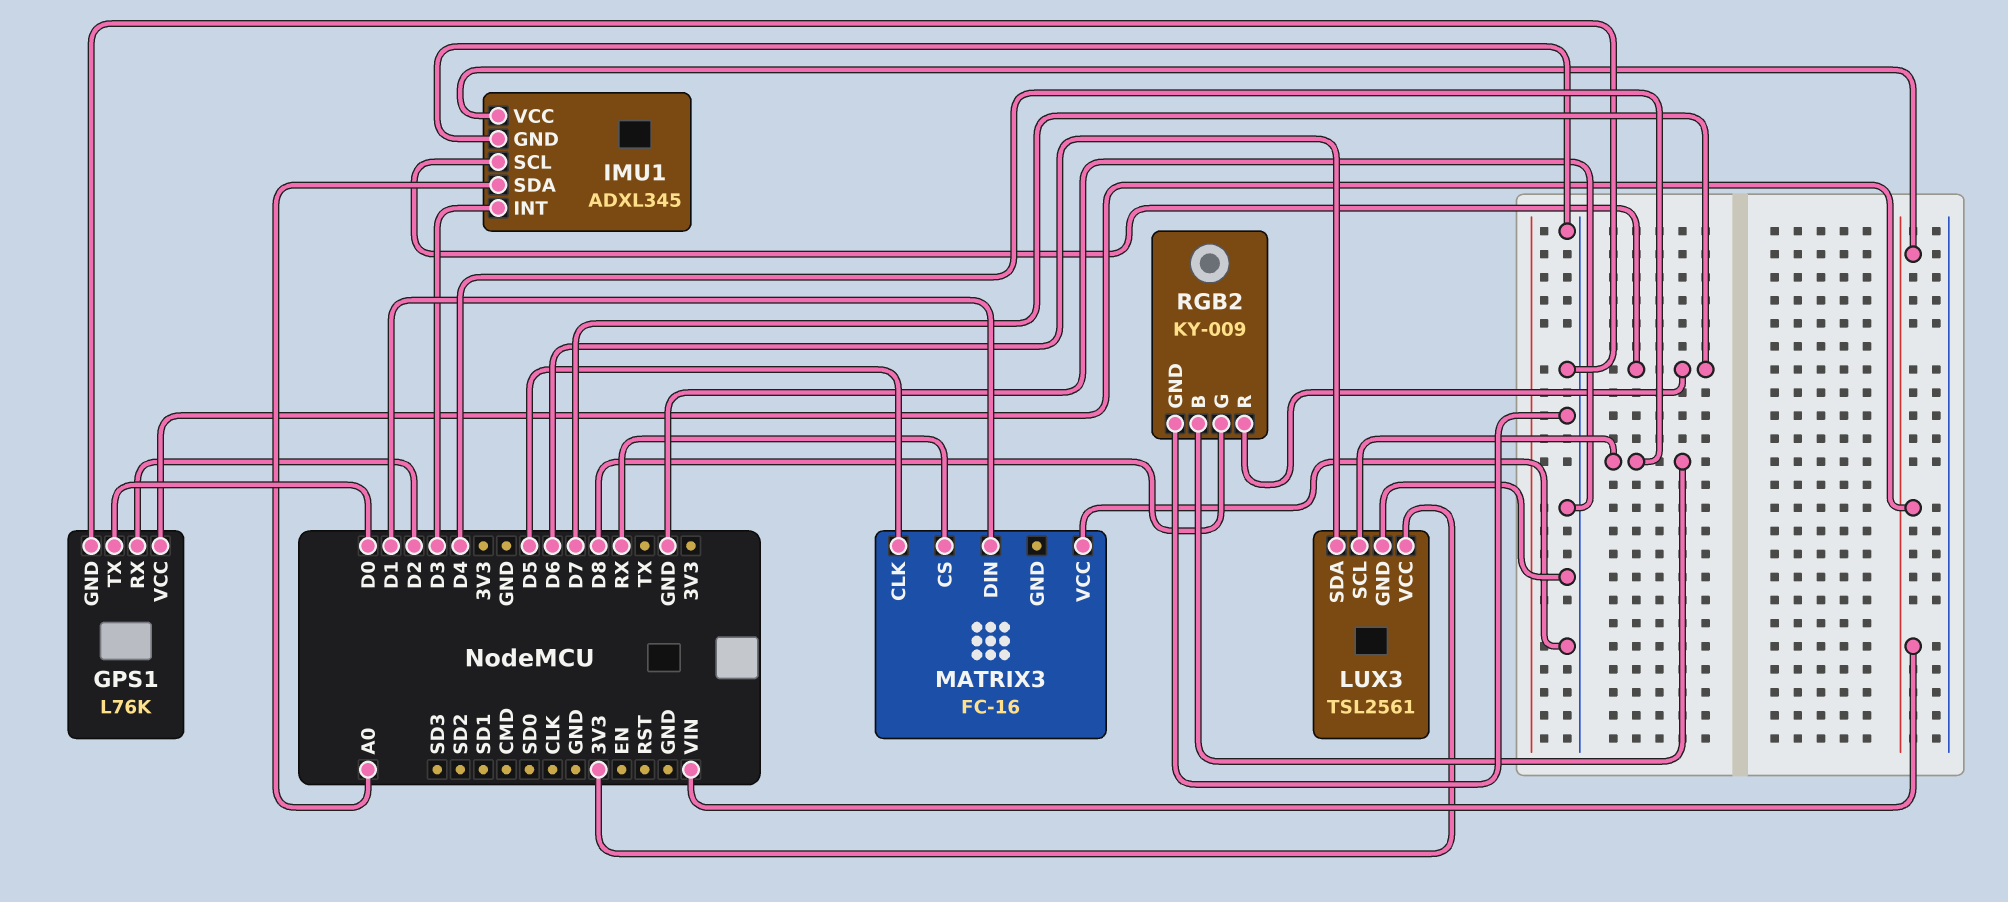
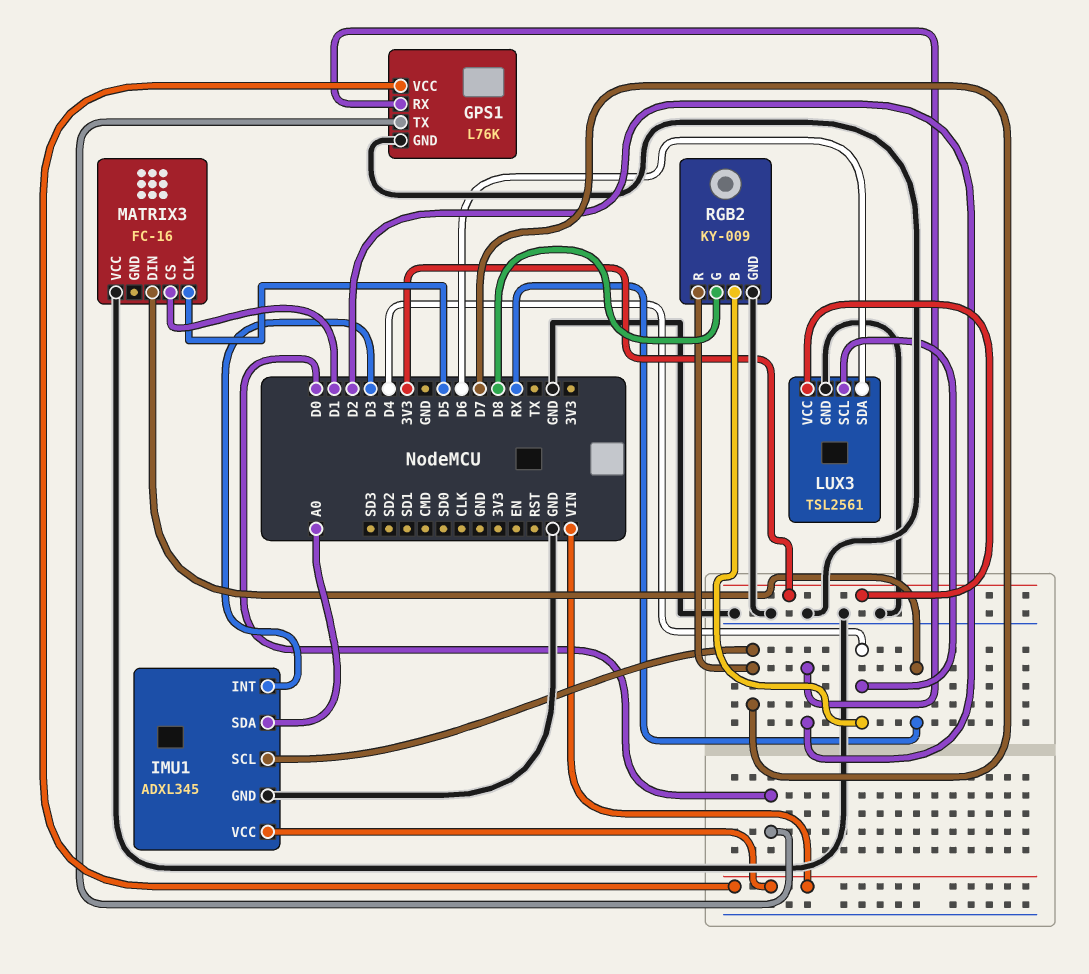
MATRIX3 pin CS: RX -> D1
MATRIX3 pin DIN: D1 -> RX

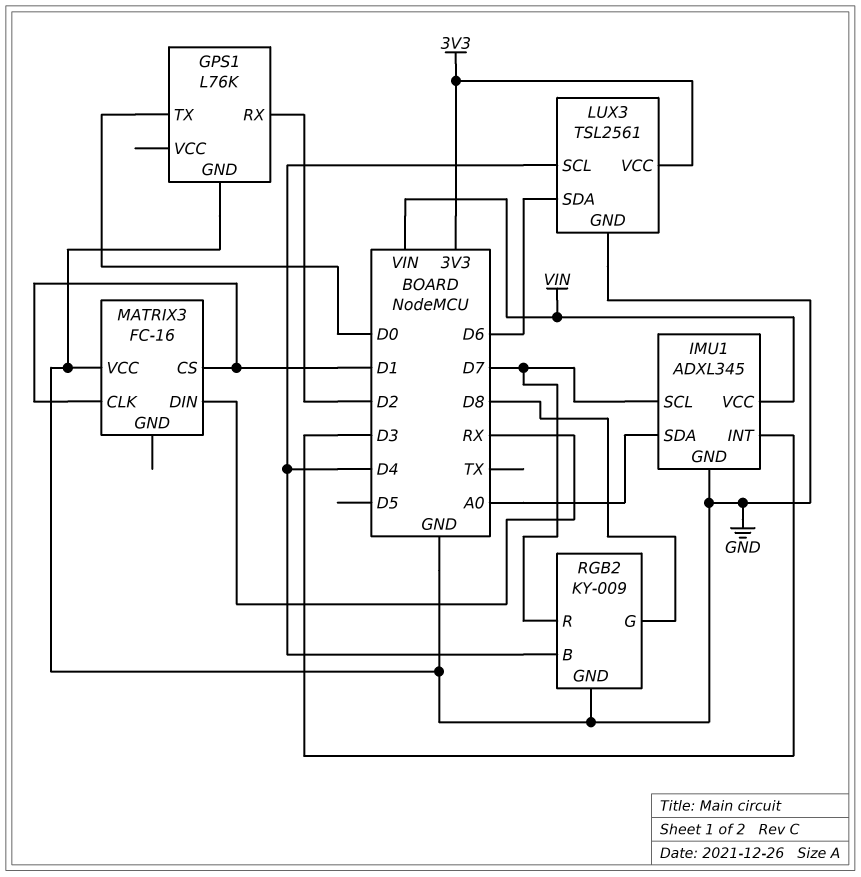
GPS1 pin VCC: VIN -> none
MATRIX3 pin CLK: D5 -> D1

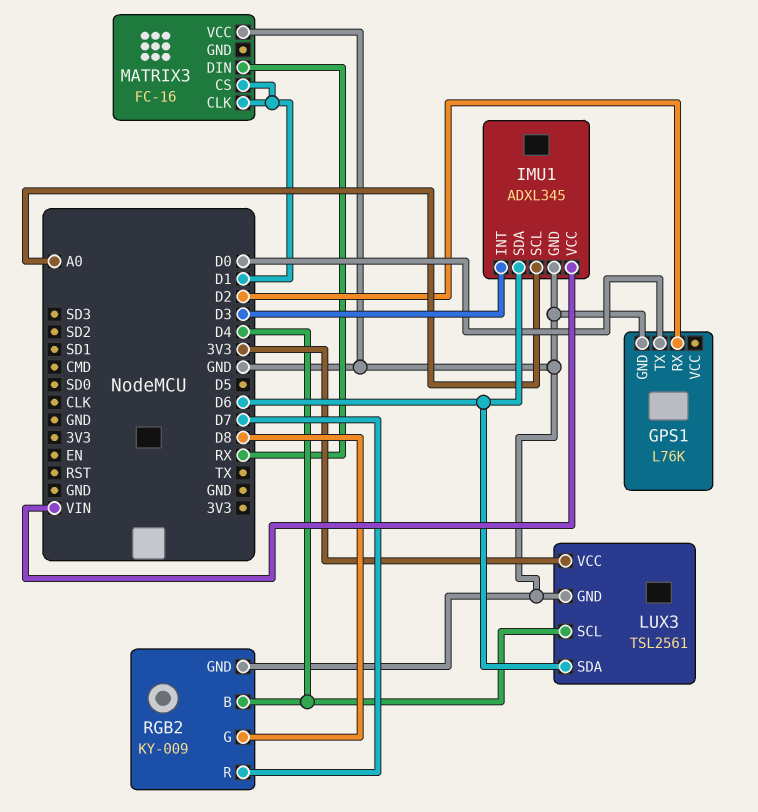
IMU1 pin SCL: D7 -> A0
IMU1 pin SDA: A0 -> D6

